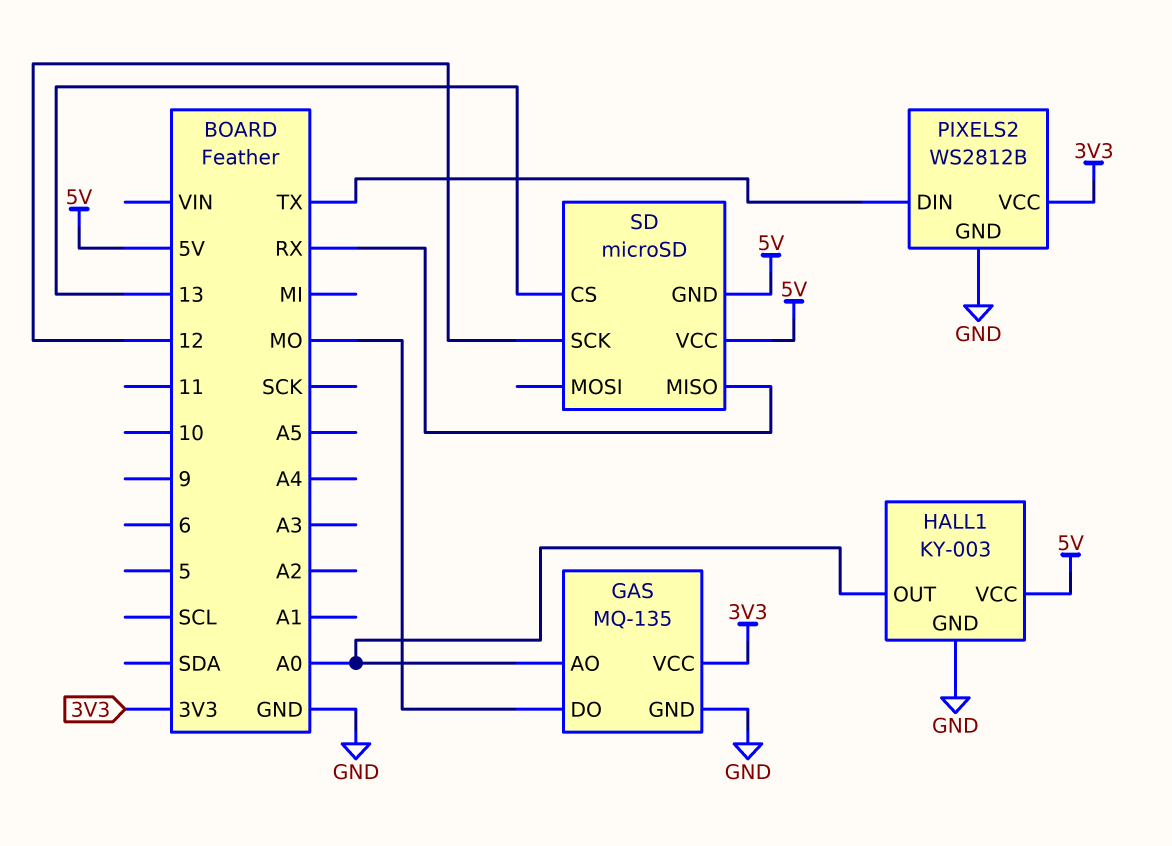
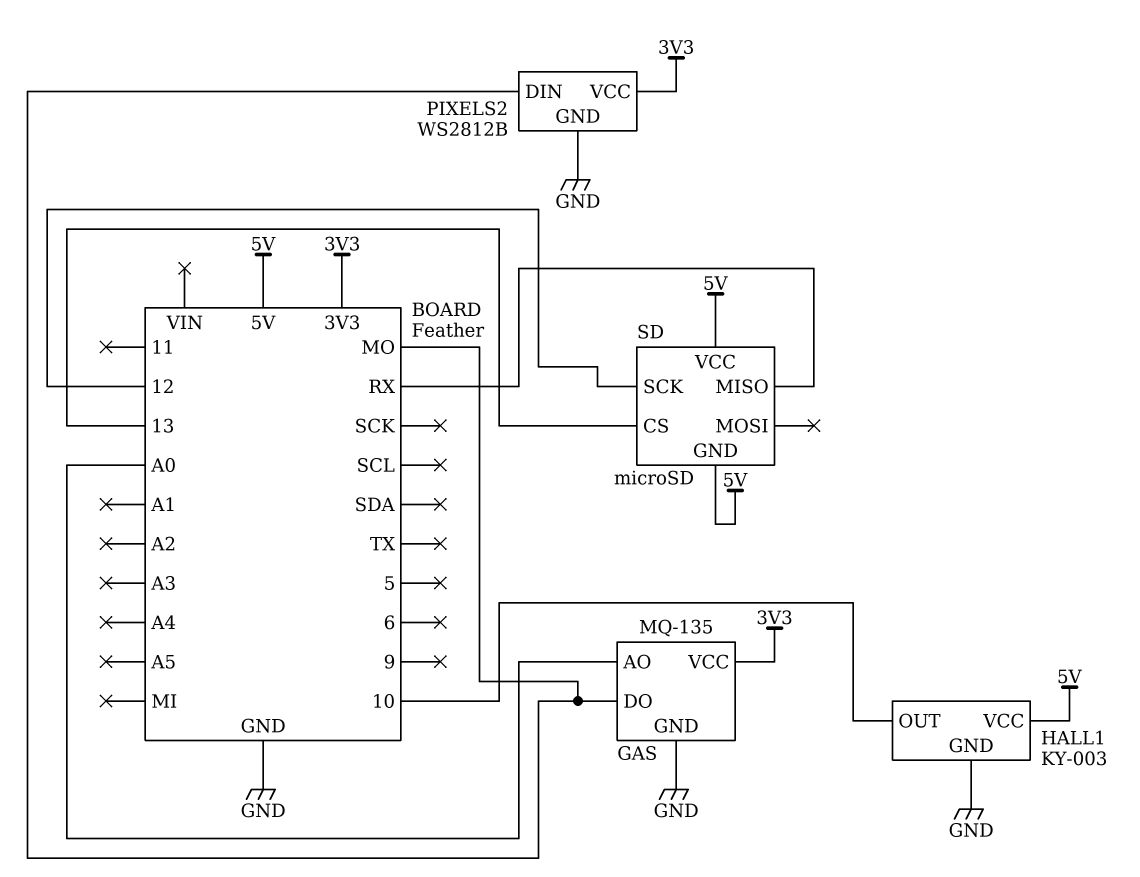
HALL1 pin OUT: A0 -> 10
PIXELS2 pin DIN: TX -> MO

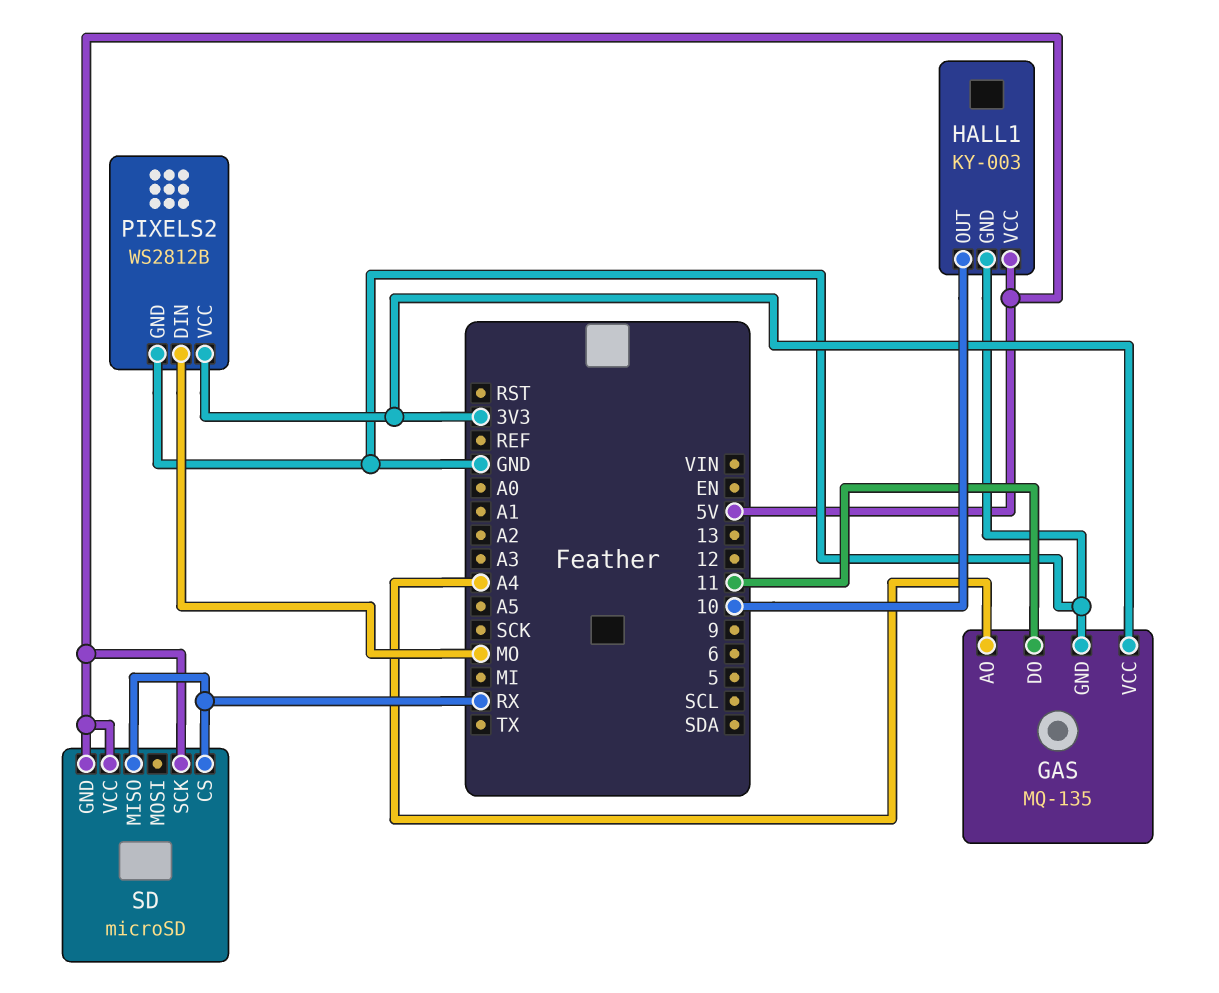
GAS pin AO: A0 -> A4
GAS pin DO: MO -> 11
SD pin CS: 13 -> RX
SD pin SCK: 12 -> 5V

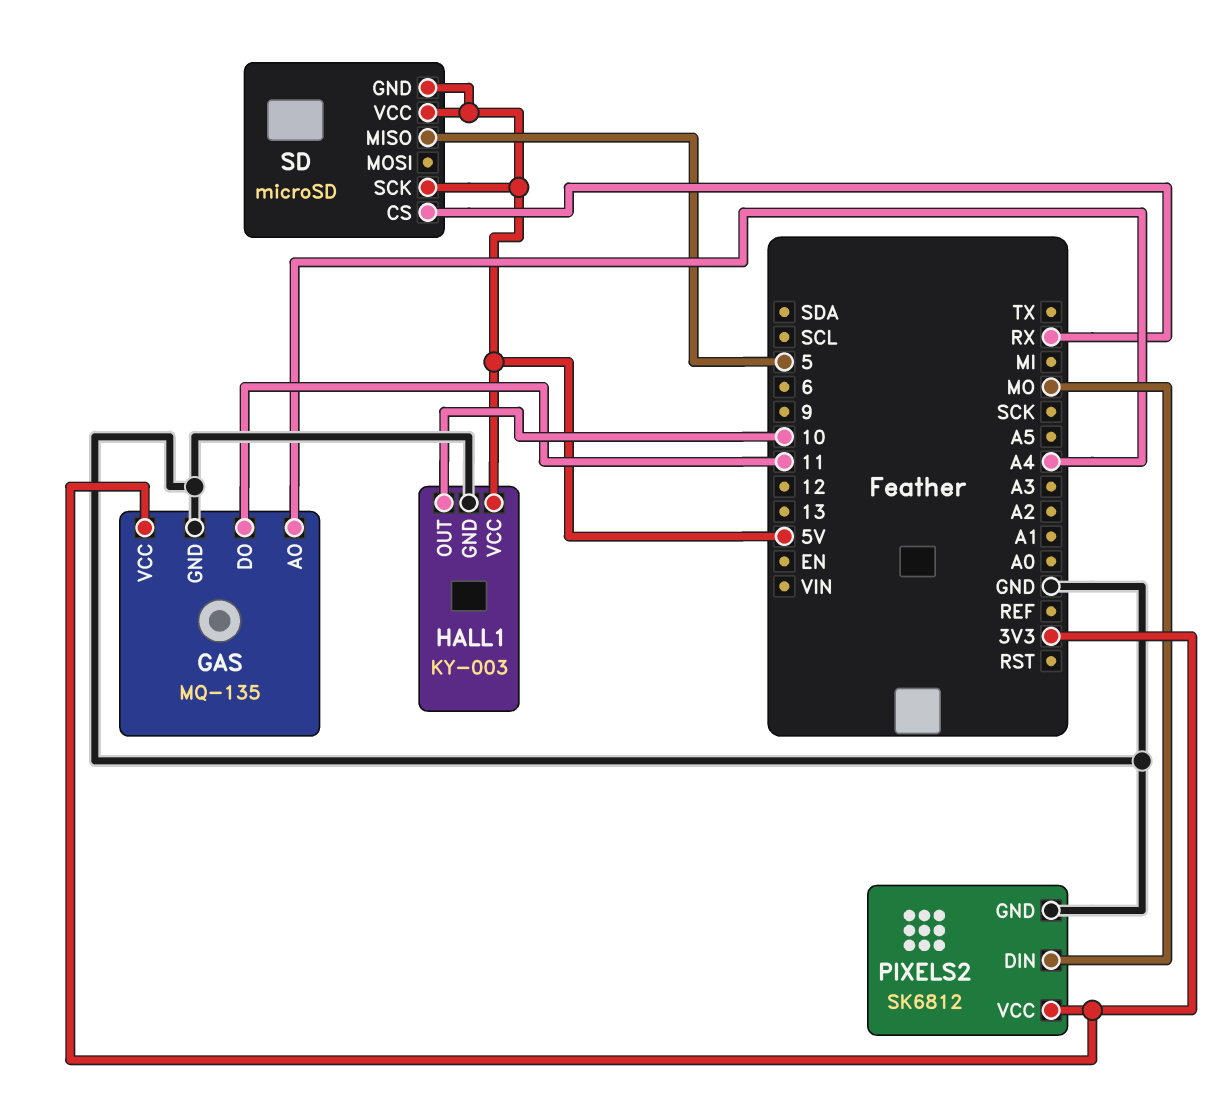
PIXELS2: WS2812B -> SK6812
SD pin MISO: RX -> 5

